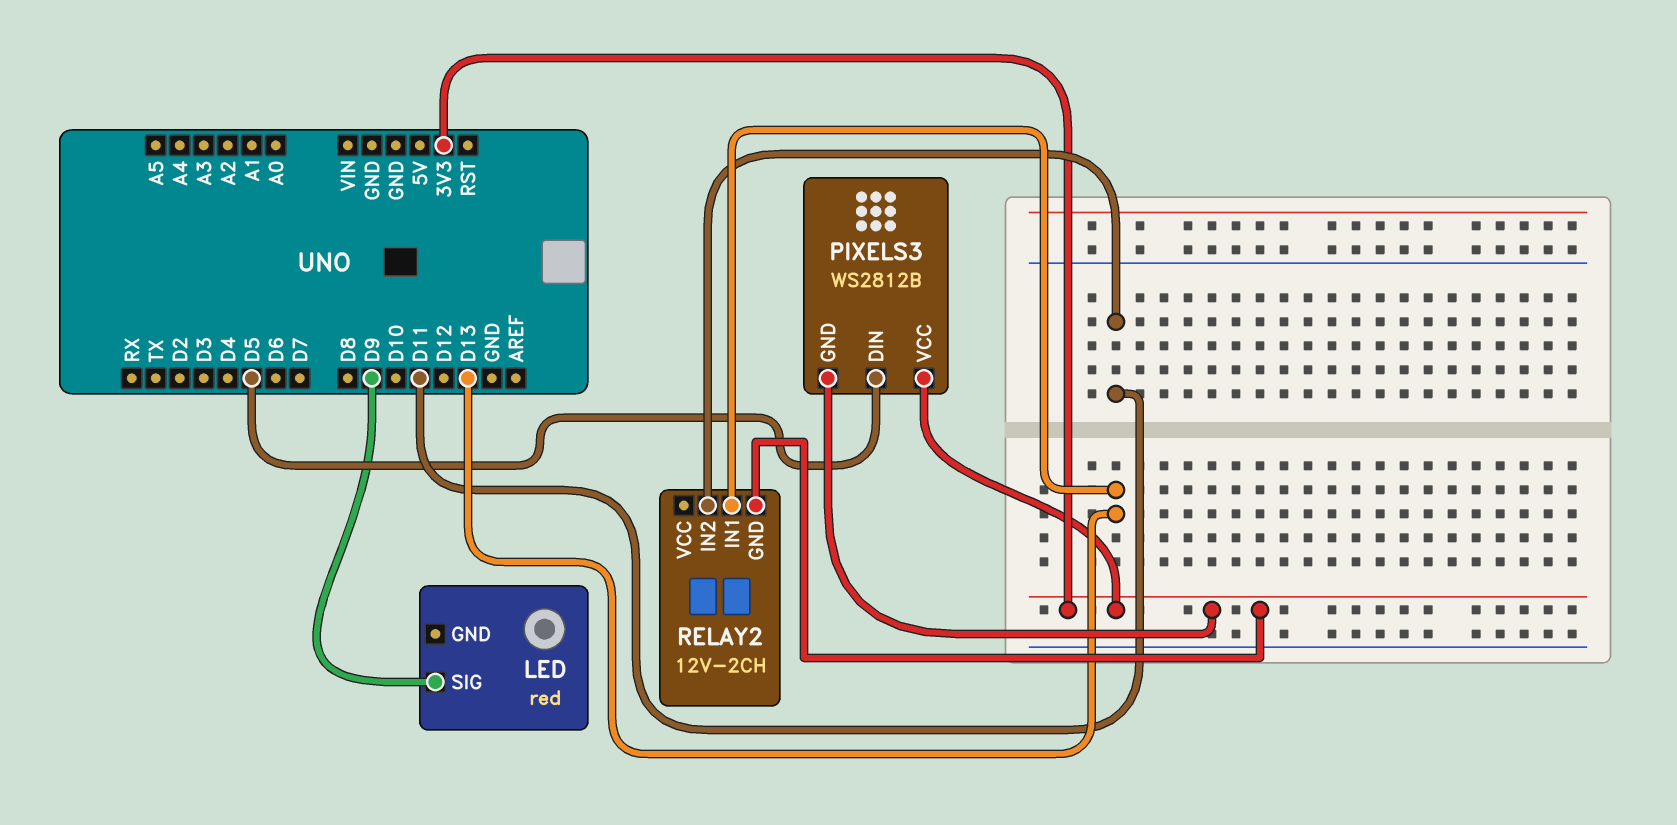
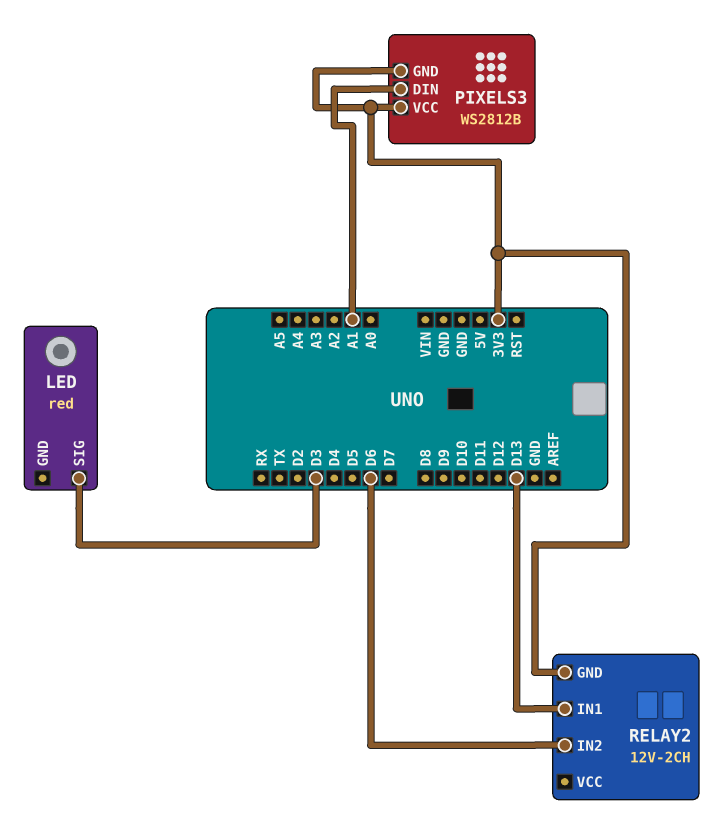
LED pin SIG: D9 -> D3
PIXELS3 pin DIN: D5 -> A1
RELAY2 pin IN2: D11 -> D6

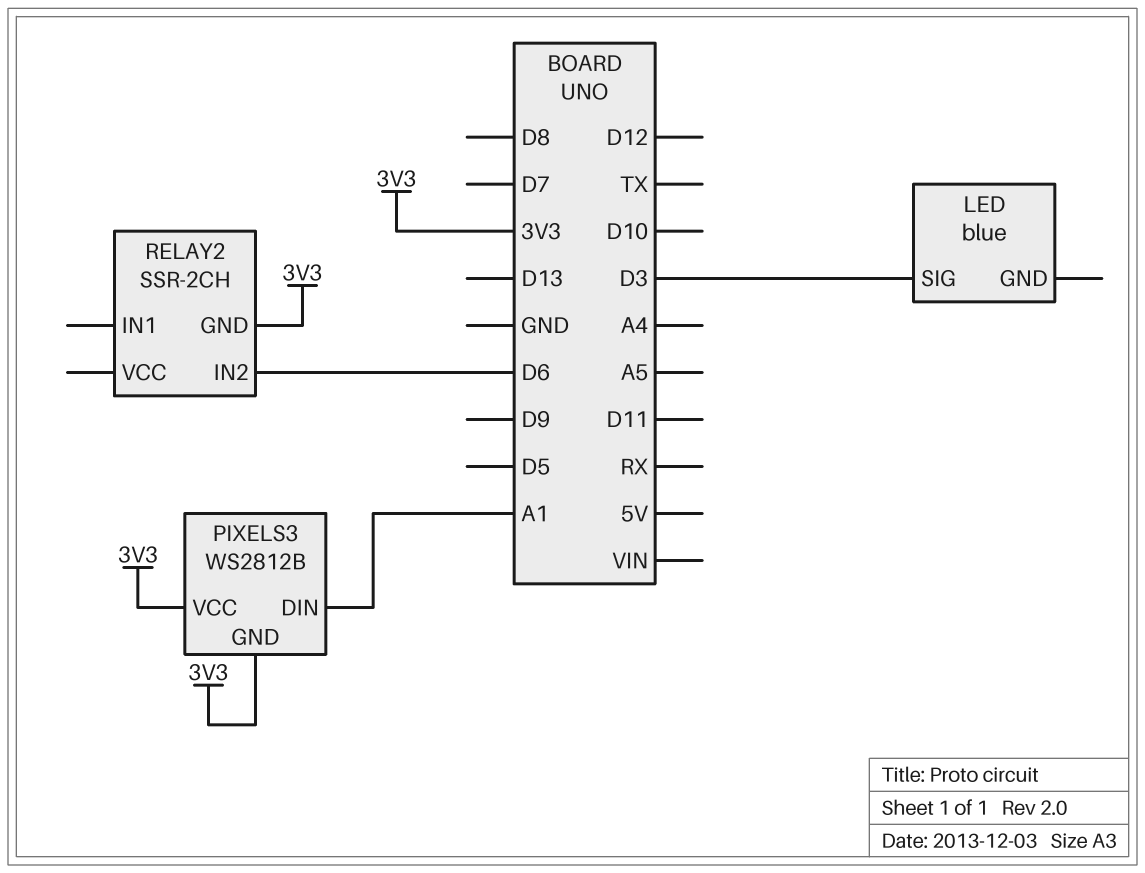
LED: red -> blue
RELAY2: 12V-2CH -> SSR-2CH
RELAY2 pin IN1: D13 -> none

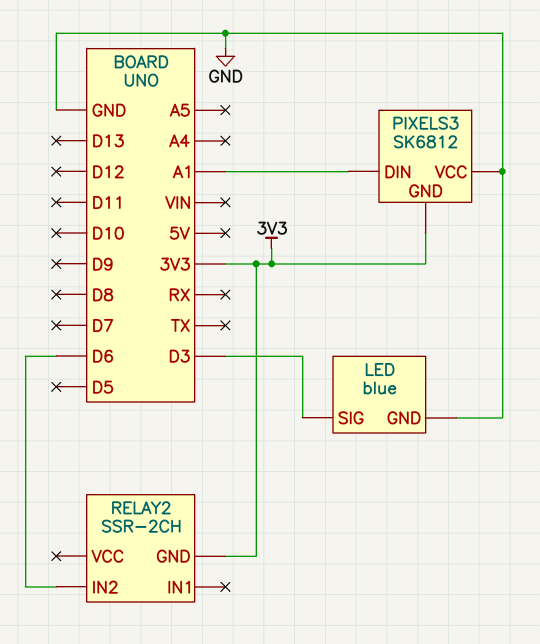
LED pin GND: none -> GND
PIXELS3: WS2812B -> SK6812
PIXELS3 pin VCC: 3V3 -> GND

